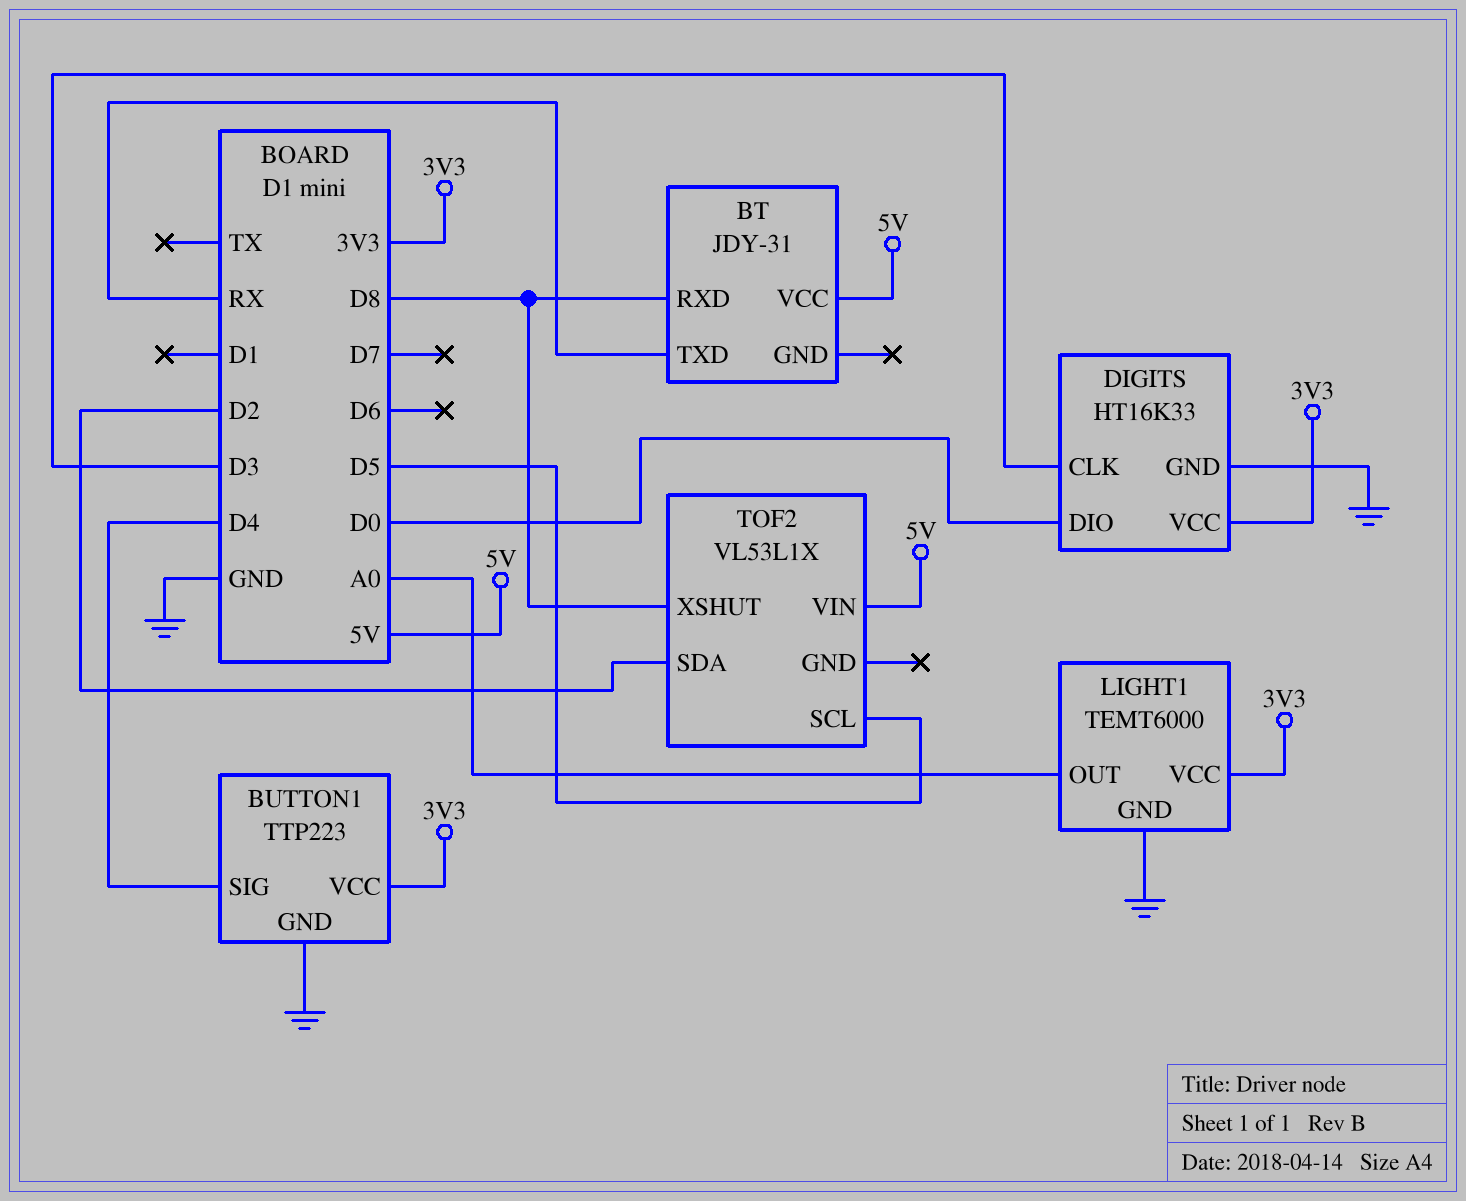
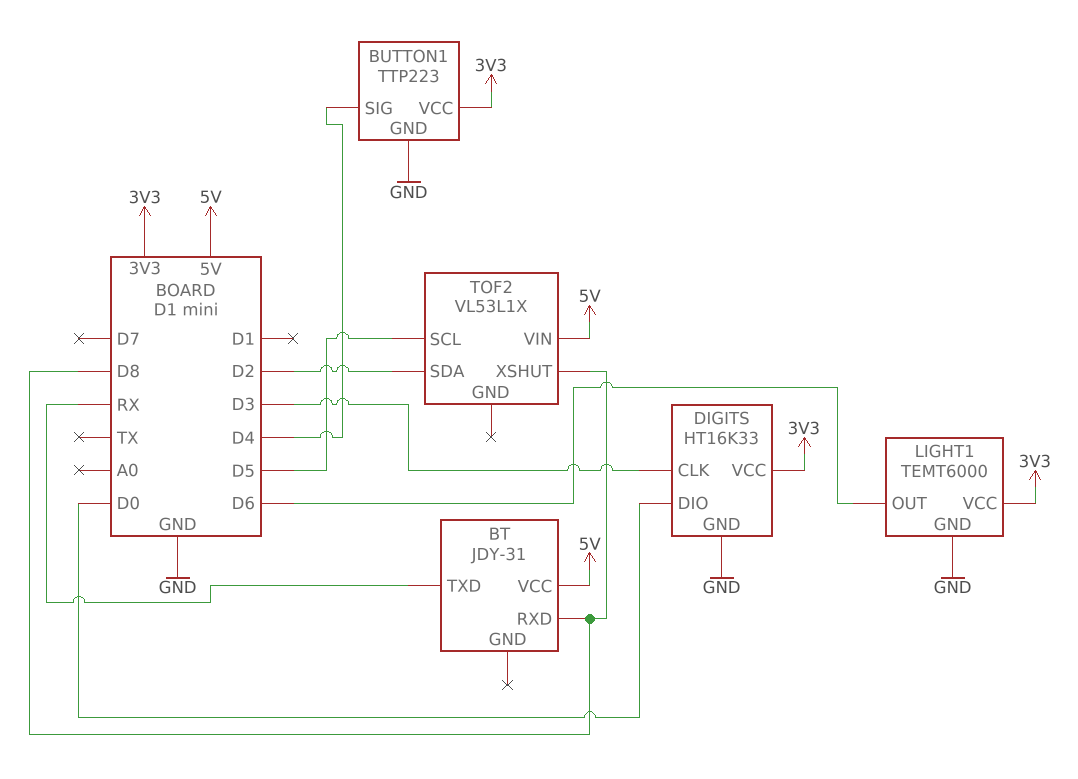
LIGHT1 pin OUT: A0 -> D6

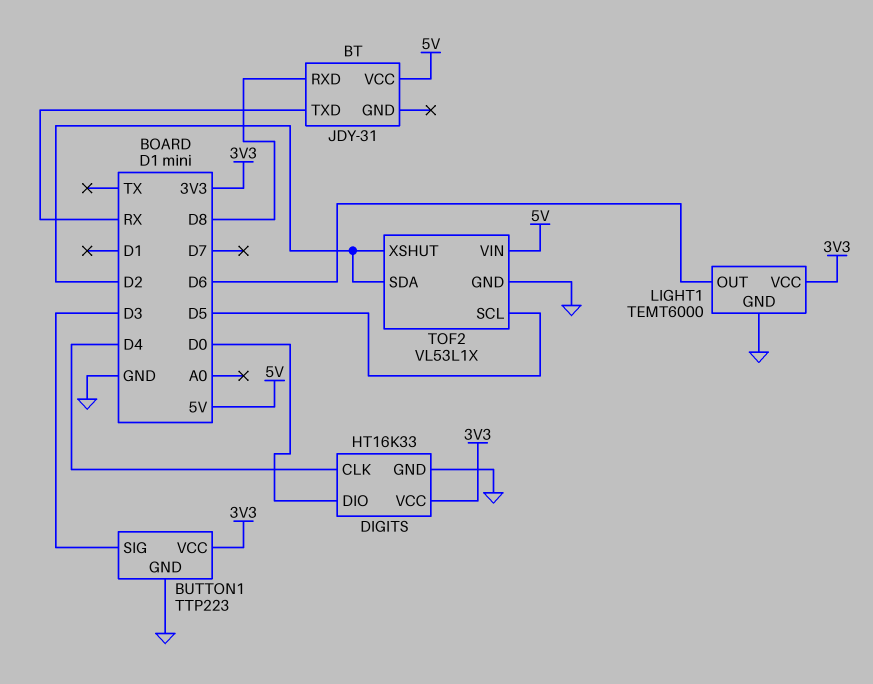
BUTTON1 pin SIG: D4 -> D3
DIGITS pin CLK: D3 -> D4
TOF2 pin GND: none -> GND
TOF2 pin XSHUT: D8 -> D2

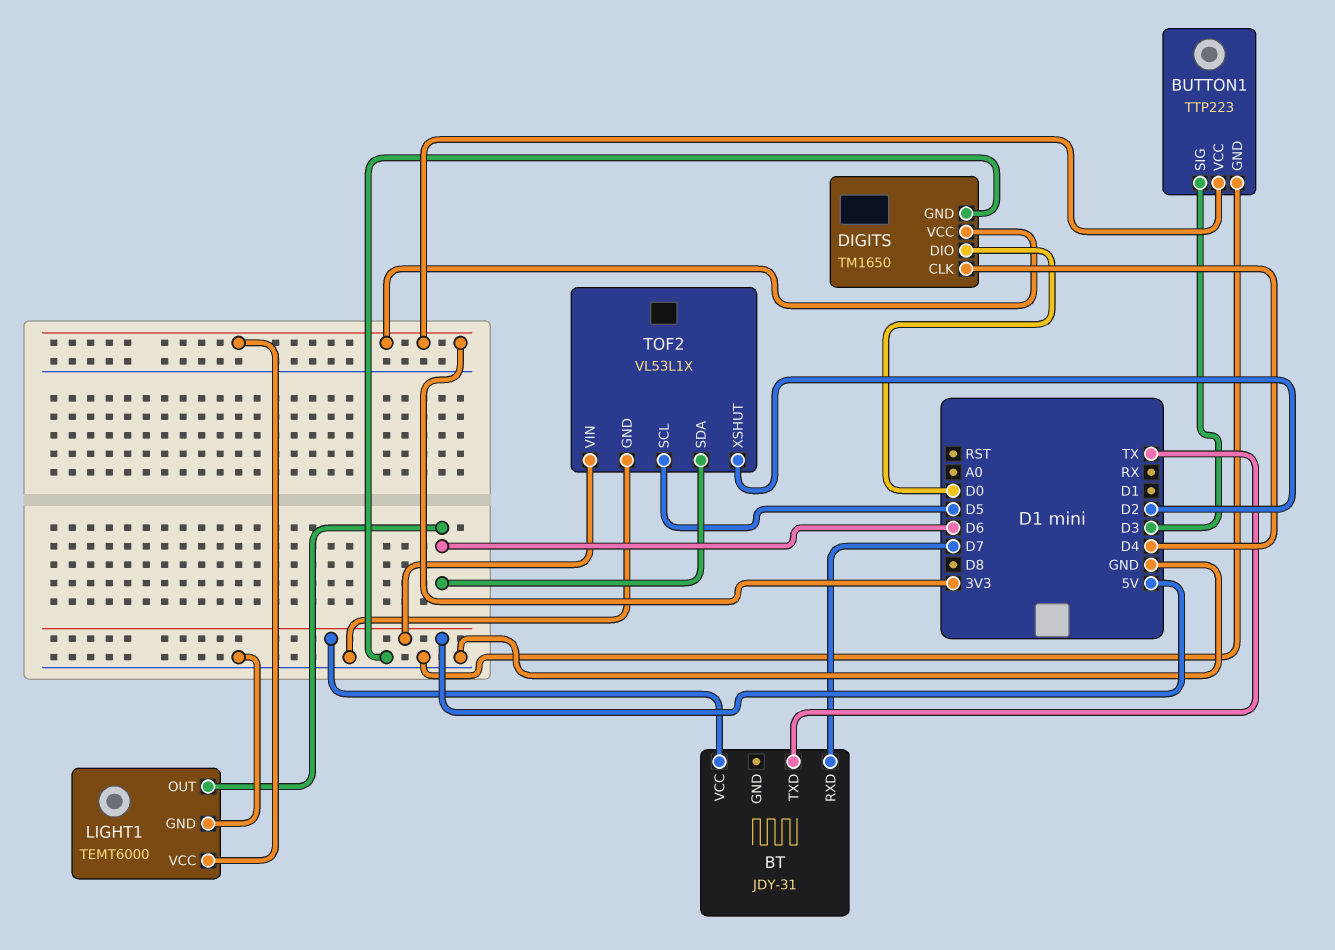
BT pin RXD: D8 -> D7
BT pin TXD: RX -> TX
DIGITS: HT16K33 -> TM1650
TOF2 pin SDA: D2 -> D6

